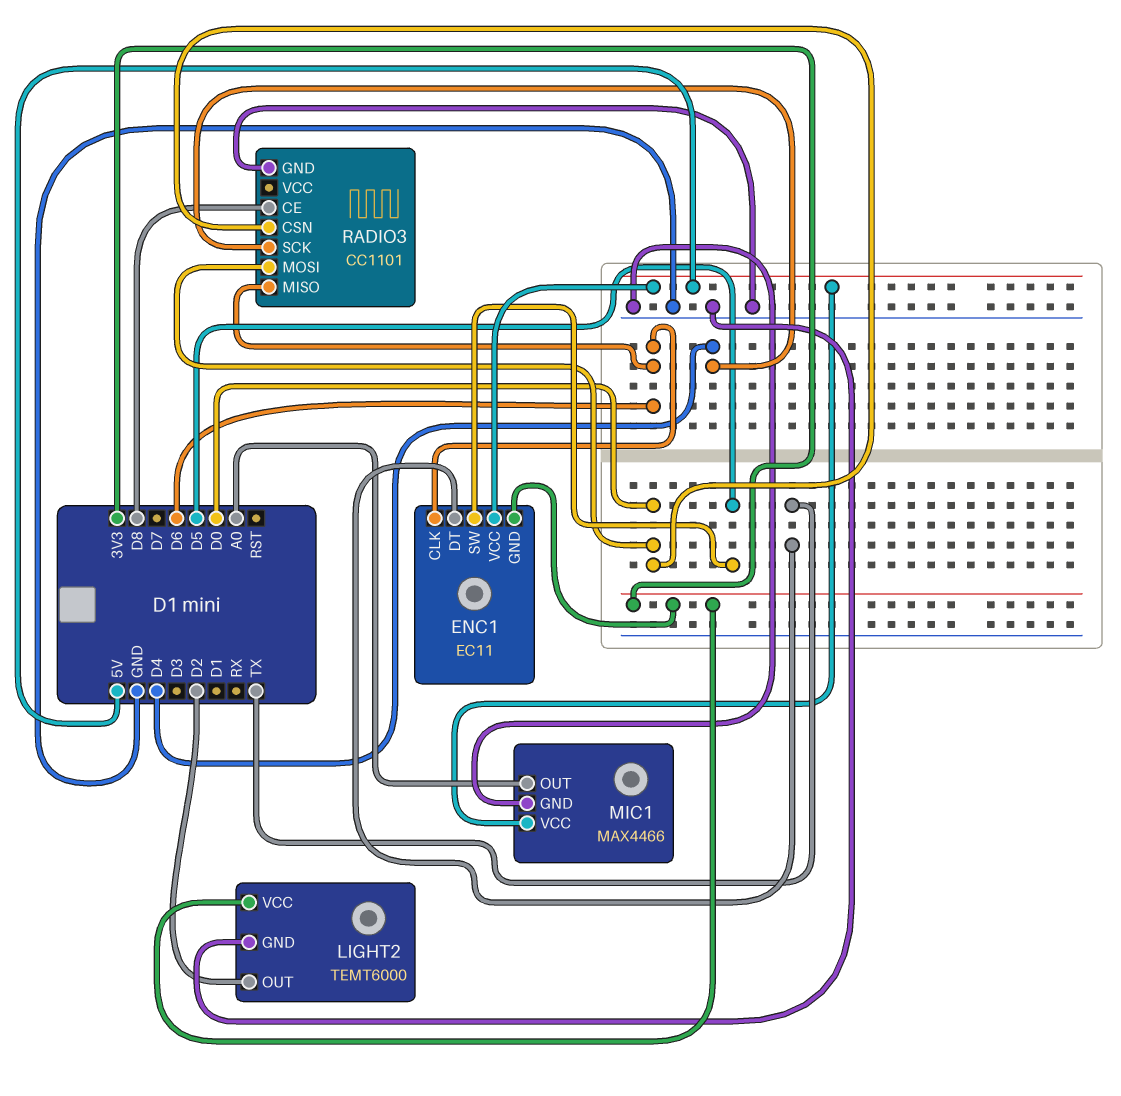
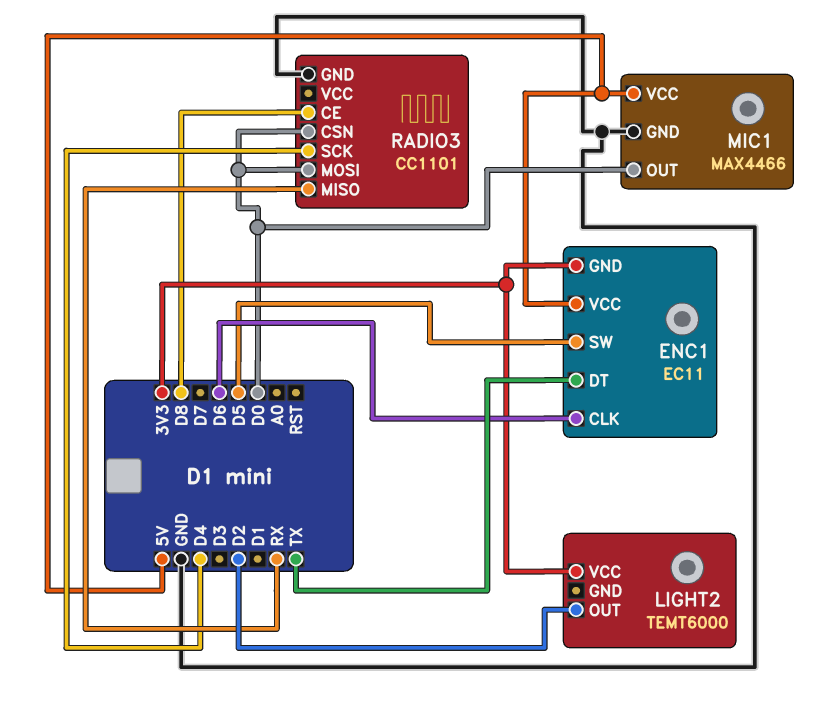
LIGHT2 pin GND: GND -> none
MIC1 pin OUT: A0 -> D0
RADIO3 pin MISO: D6 -> RX

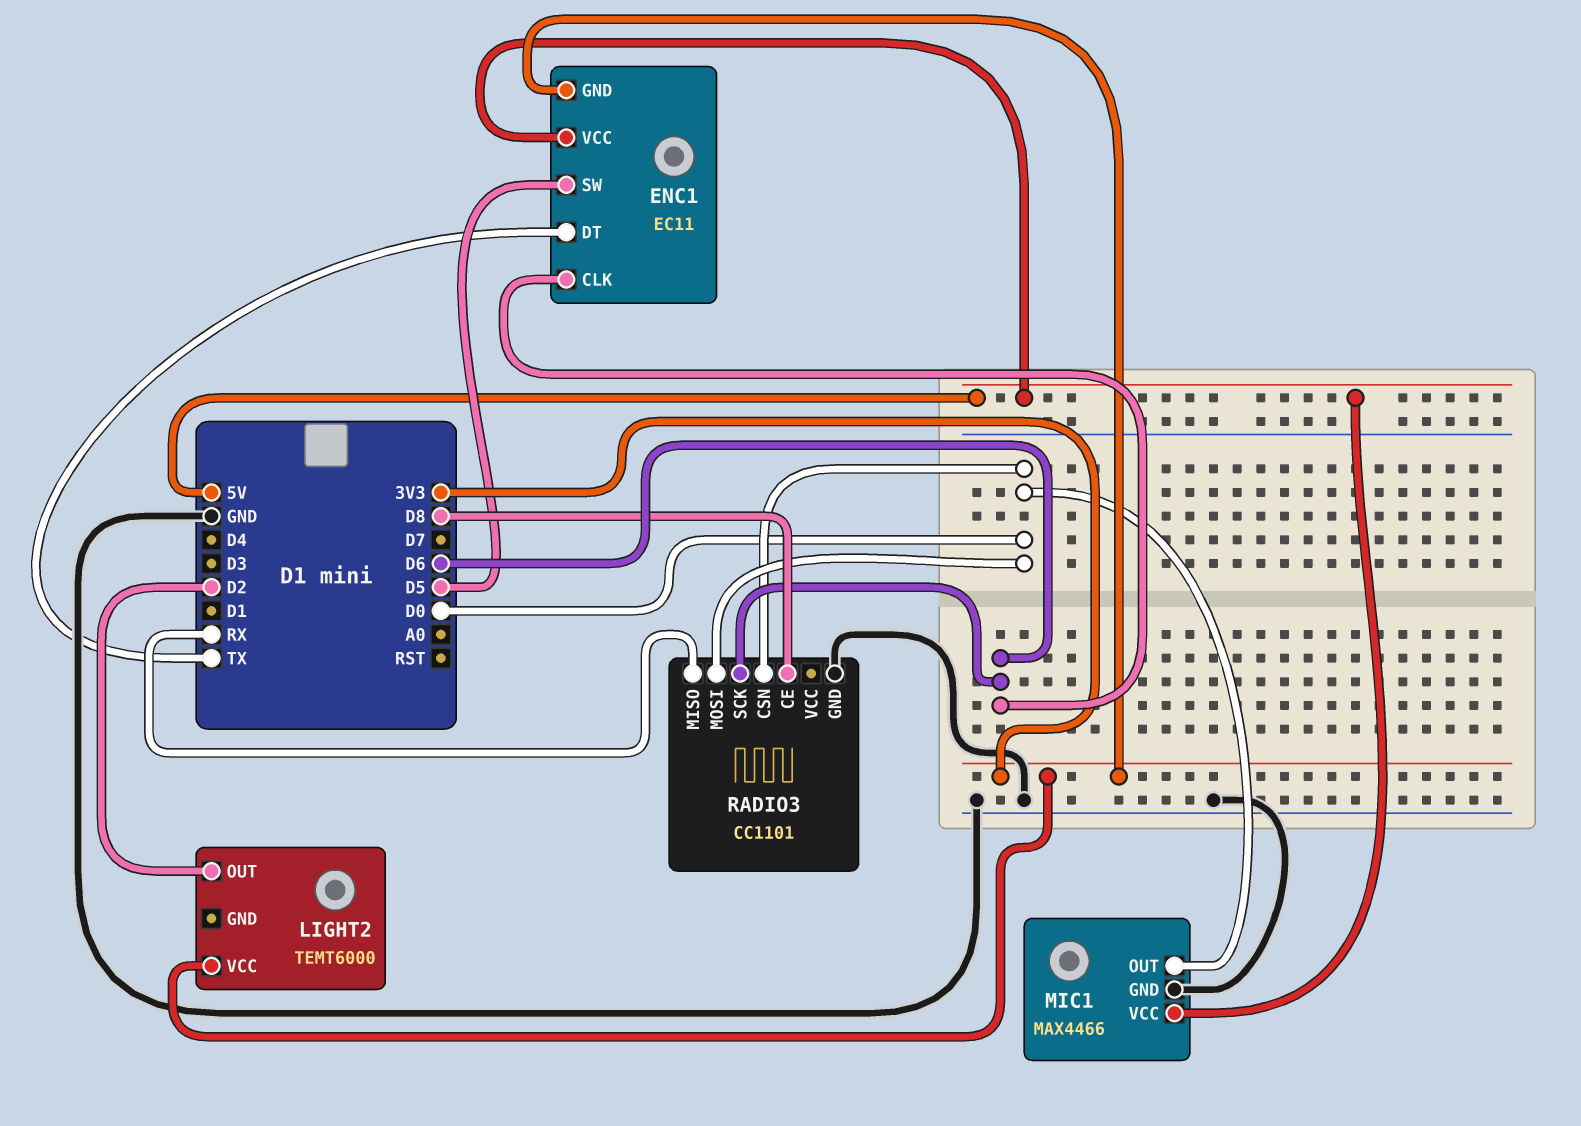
RADIO3 pin SCK: D4 -> D6

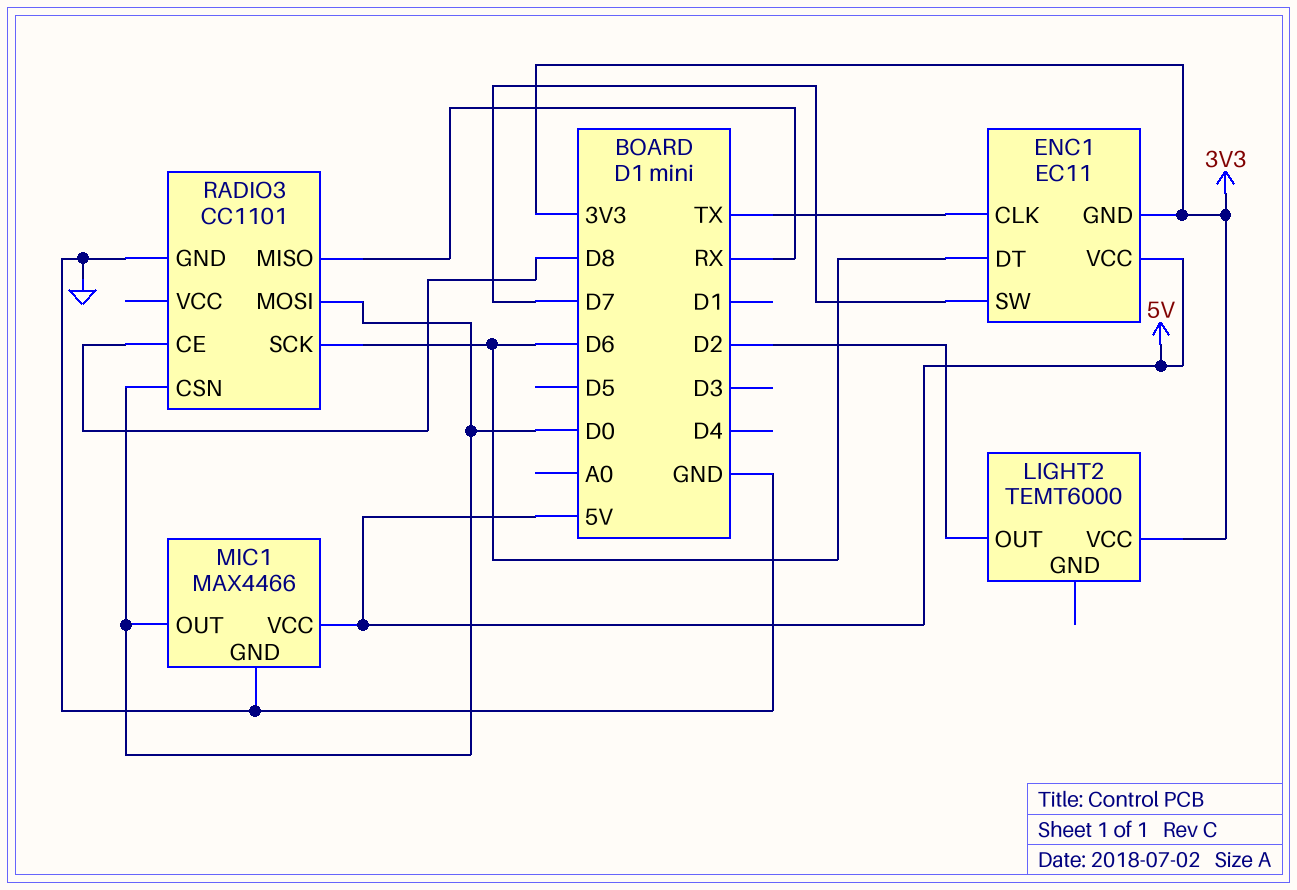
ENC1 pin CLK: D6 -> TX
ENC1 pin DT: TX -> D6
ENC1 pin SW: D5 -> D7

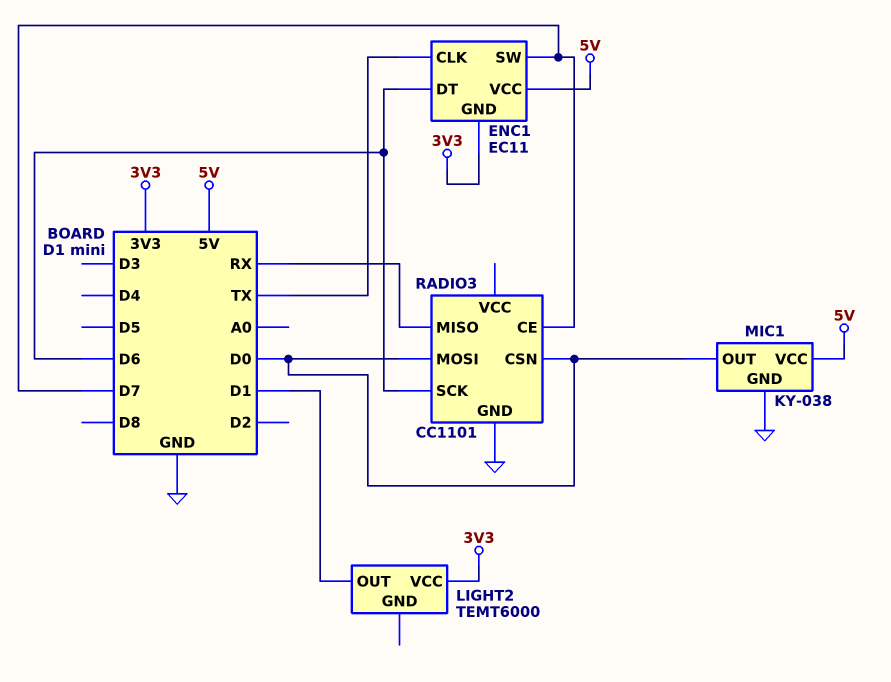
LIGHT2 pin OUT: D2 -> D1
MIC1: MAX4466 -> KY-038
RADIO3 pin CE: D8 -> D7

